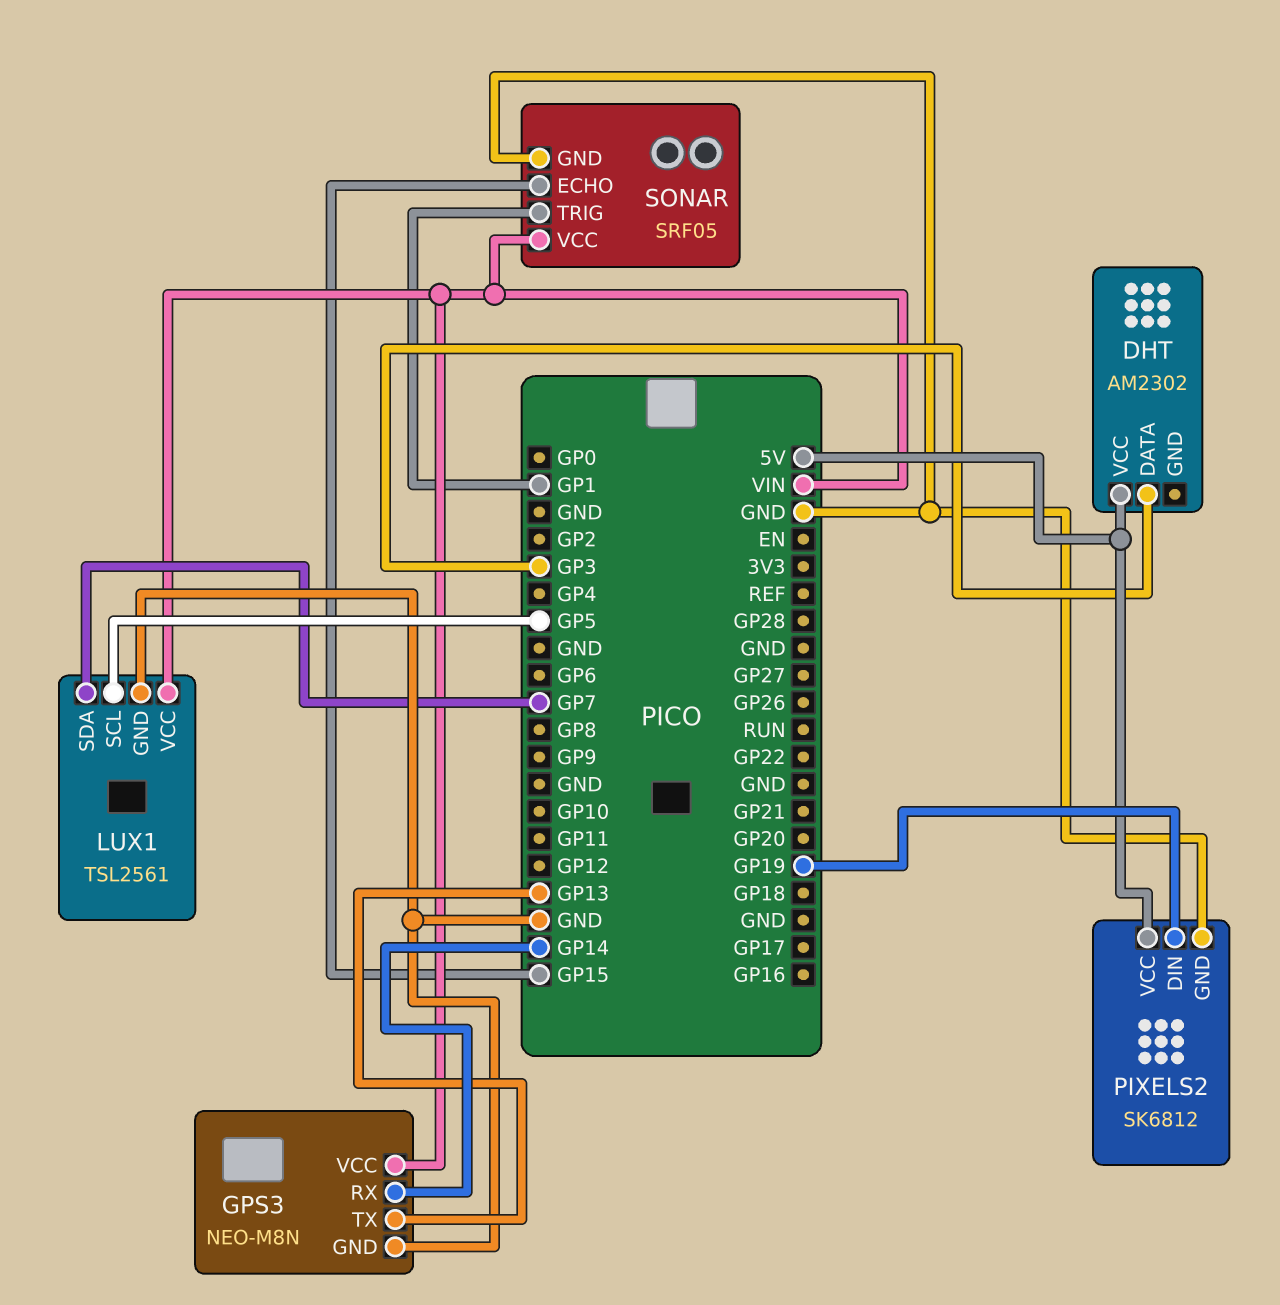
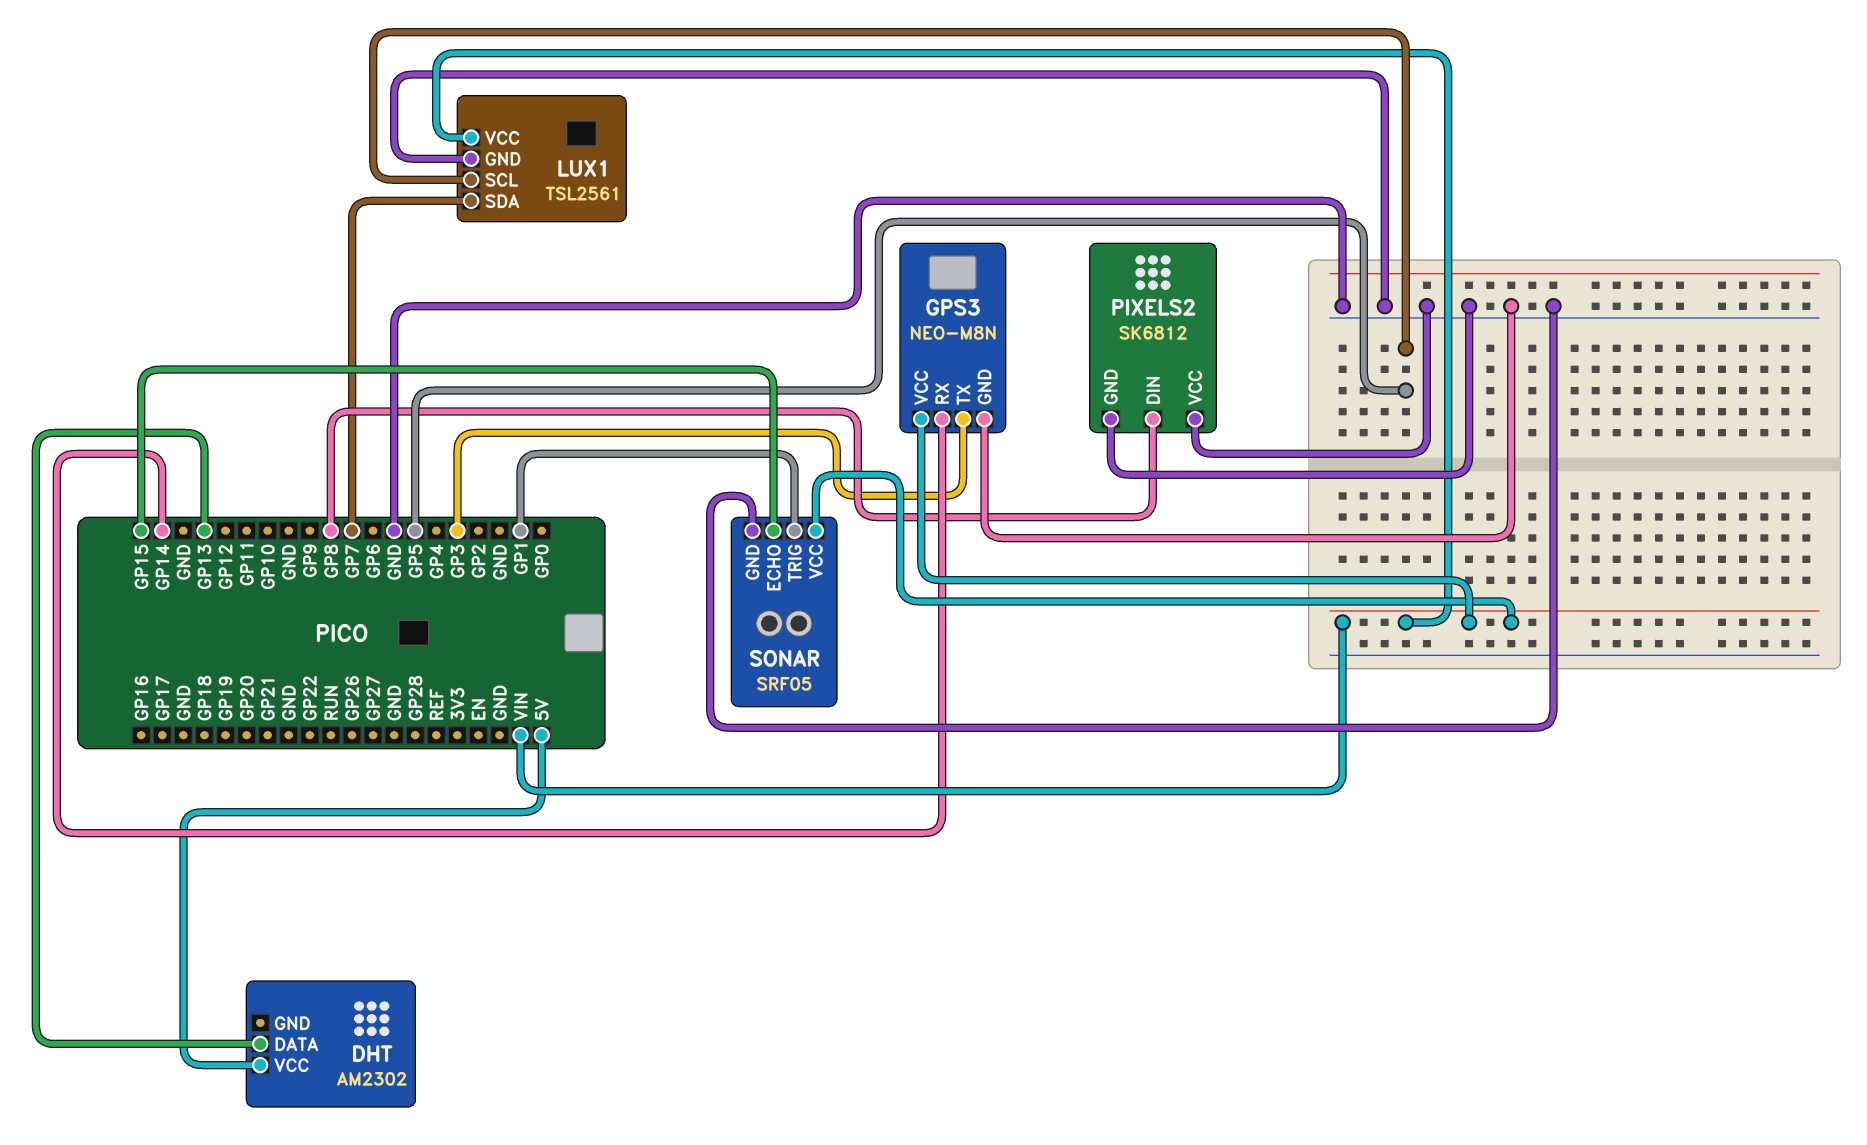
DHT pin DATA: GP3 -> GP13
GPS3 pin TX: GP13 -> GP3
PIXELS2 pin DIN: GP19 -> GP8
PIXELS2 pin VCC: 5V -> GND

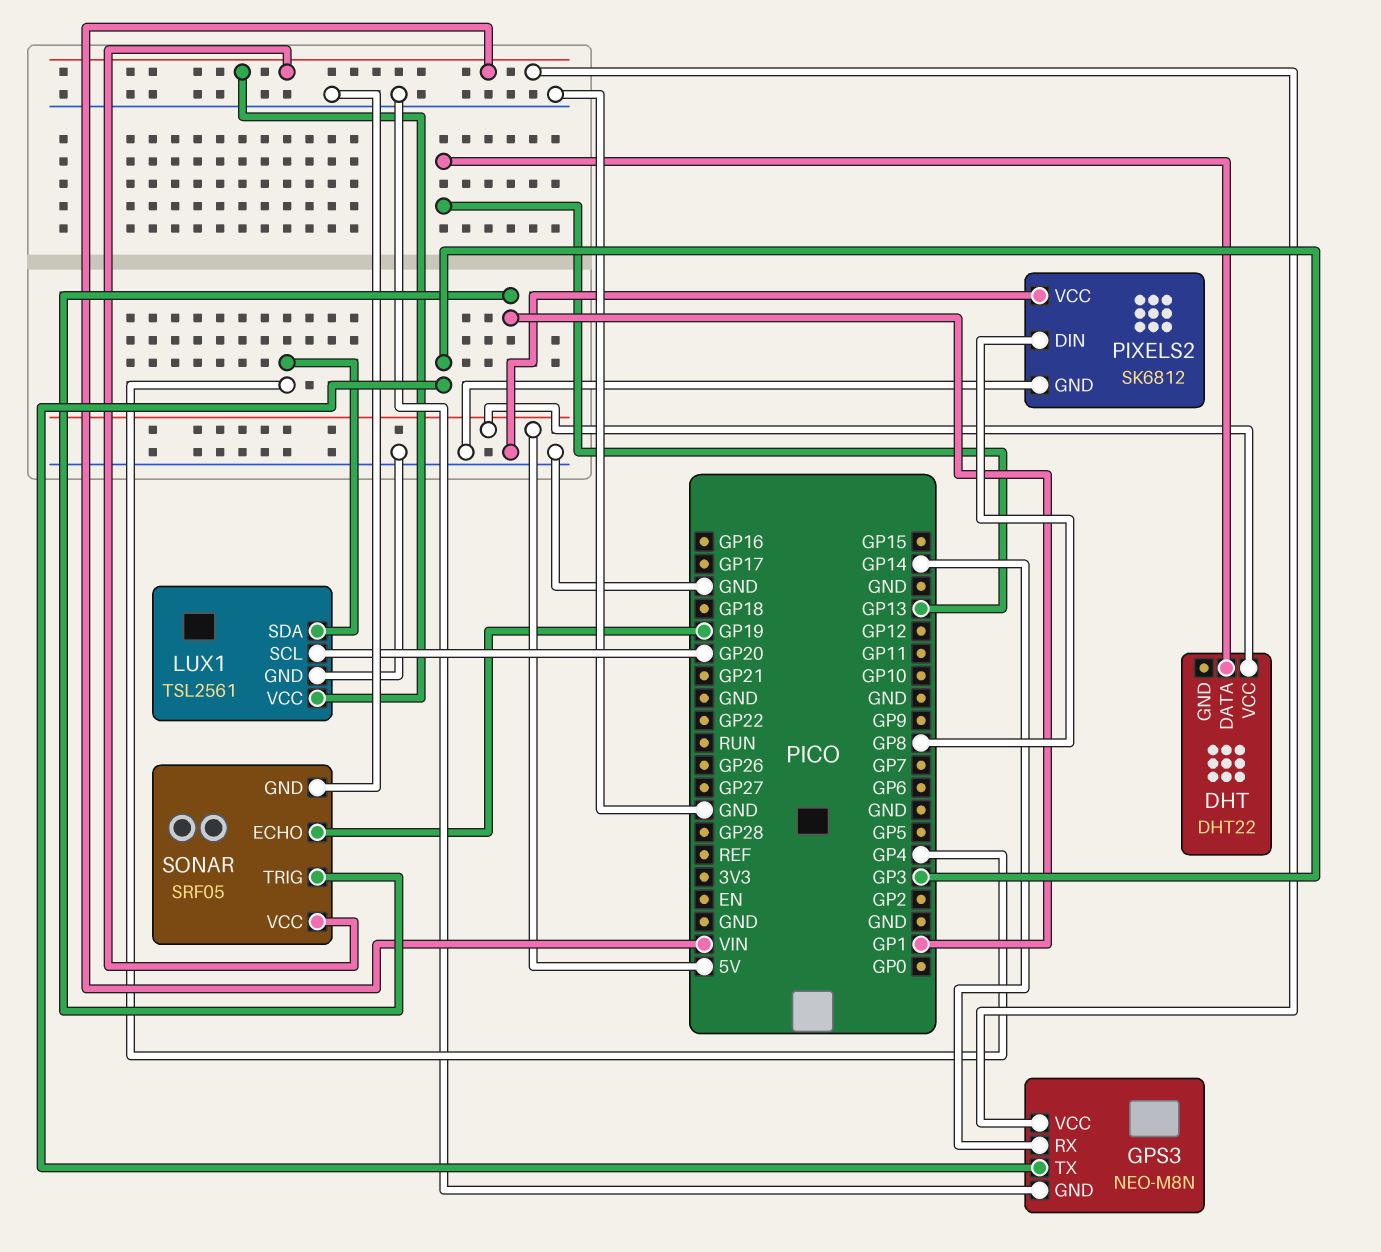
DHT: AM2302 -> DHT22
LUX1 pin SCL: GP5 -> GP20
LUX1 pin SDA: GP7 -> GP4
SONAR pin ECHO: GP15 -> GP19

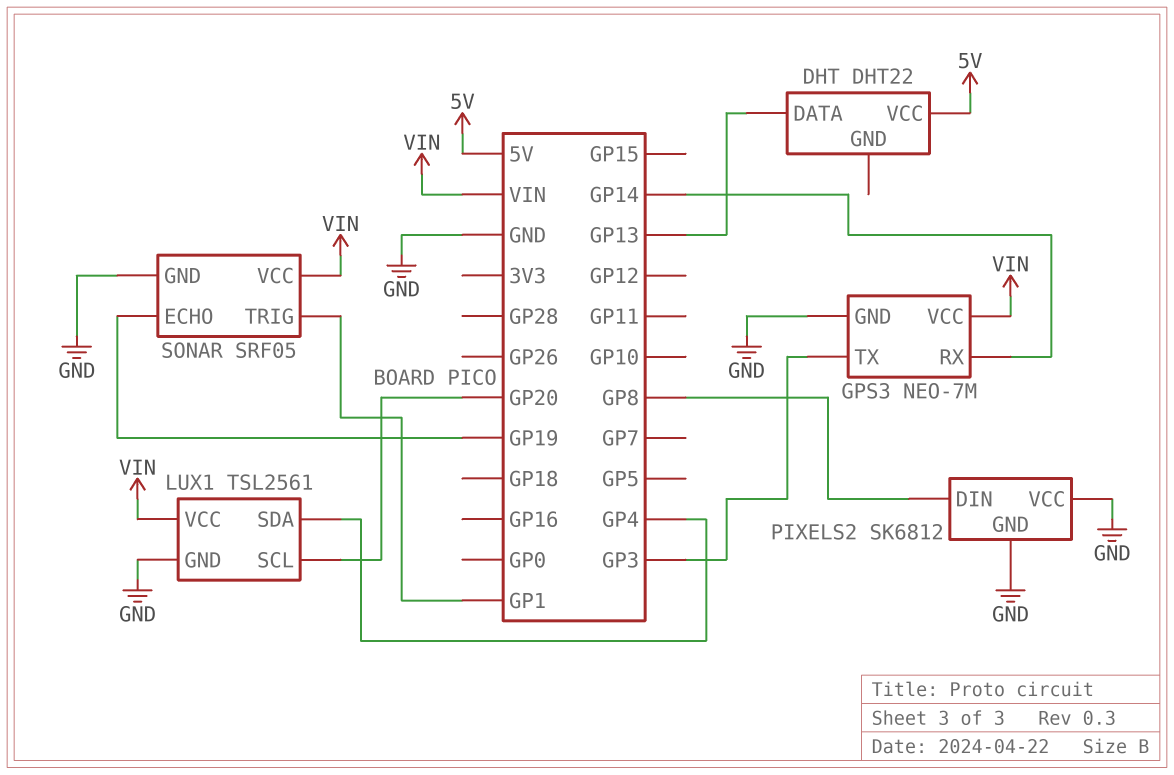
GPS3: NEO-M8N -> NEO-7M

